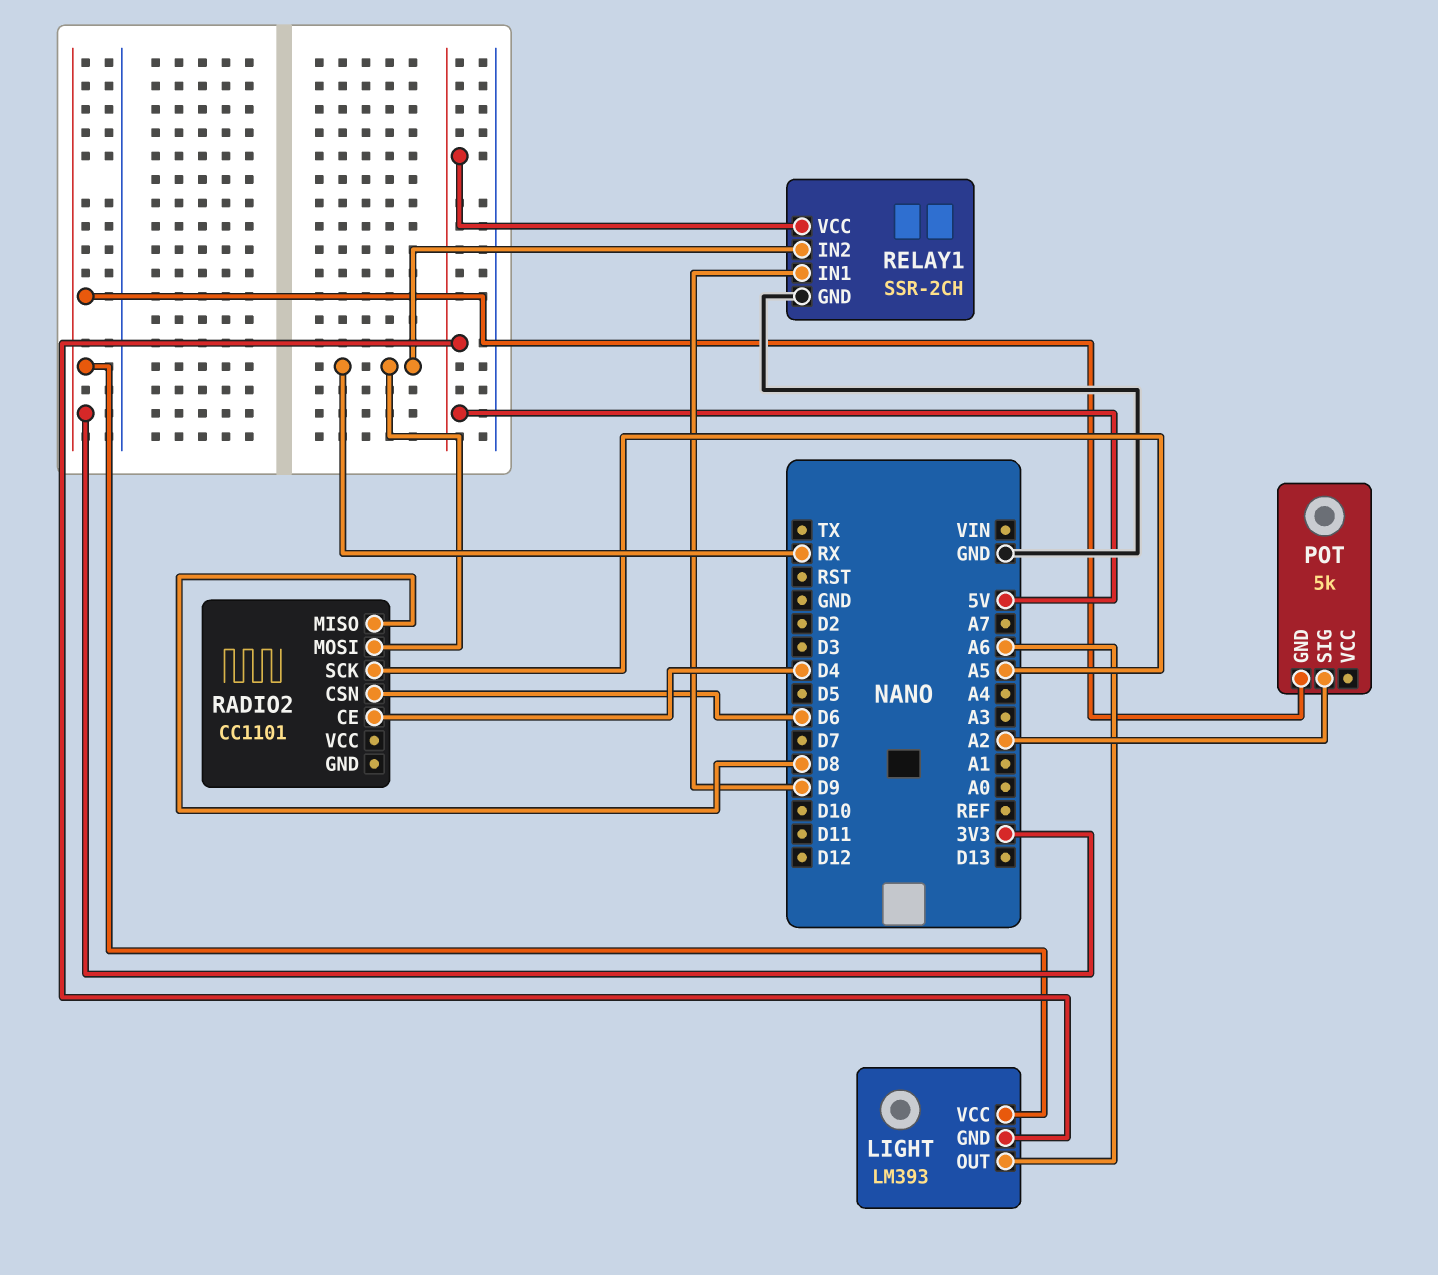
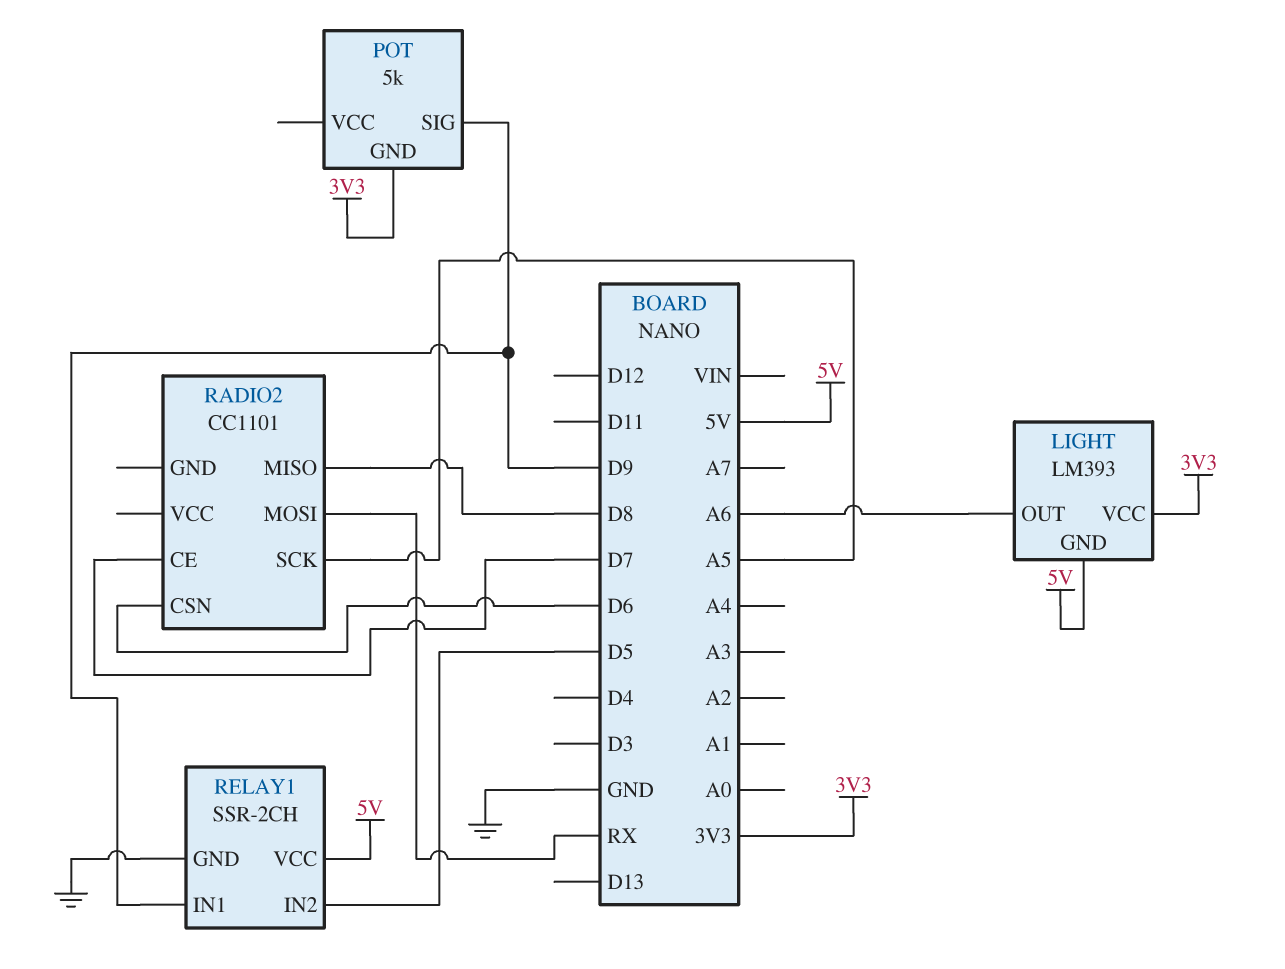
POT pin SIG: A2 -> D9
RADIO2 pin CE: D4 -> D7
RELAY1 pin IN2: RX -> D5

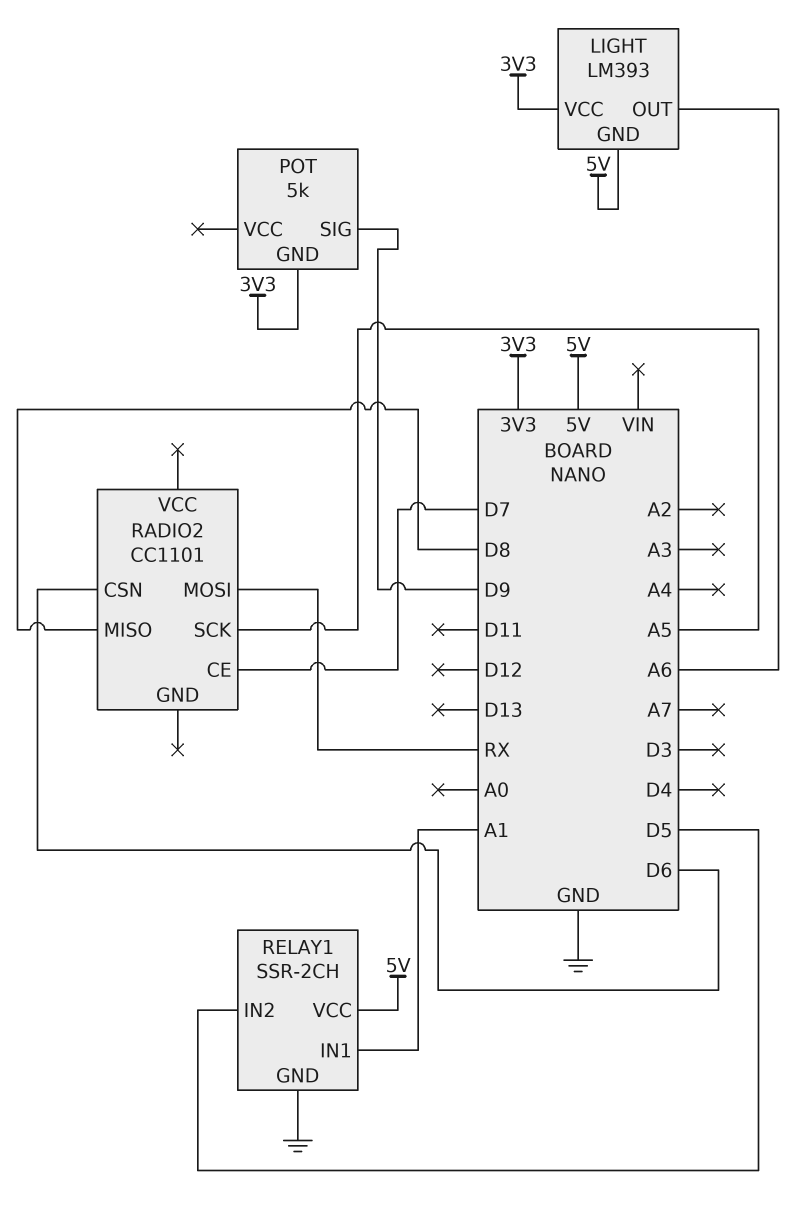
RELAY1 pin IN1: D9 -> A1

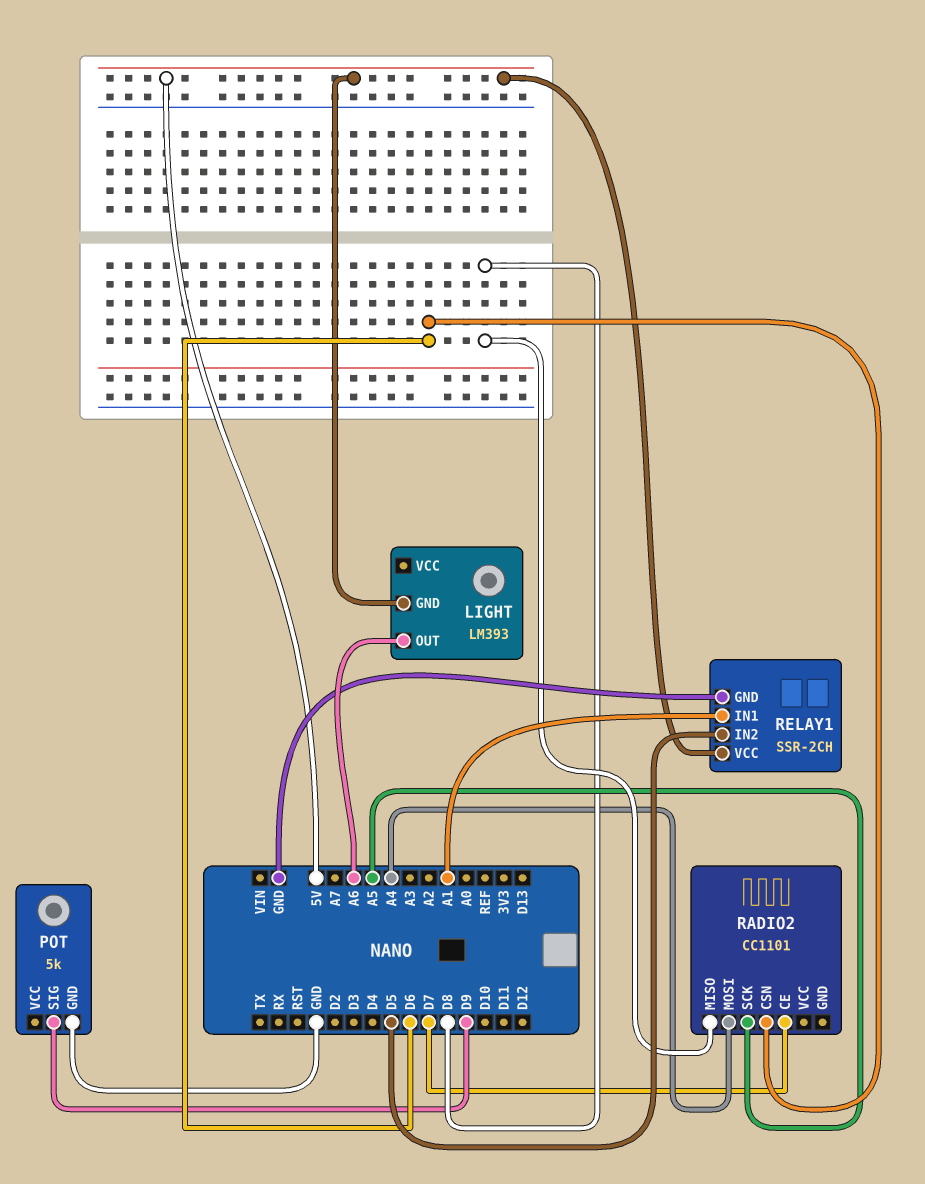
LIGHT pin VCC: 3V3 -> none
POT pin GND: 3V3 -> GND
RADIO2 pin MOSI: RX -> A4

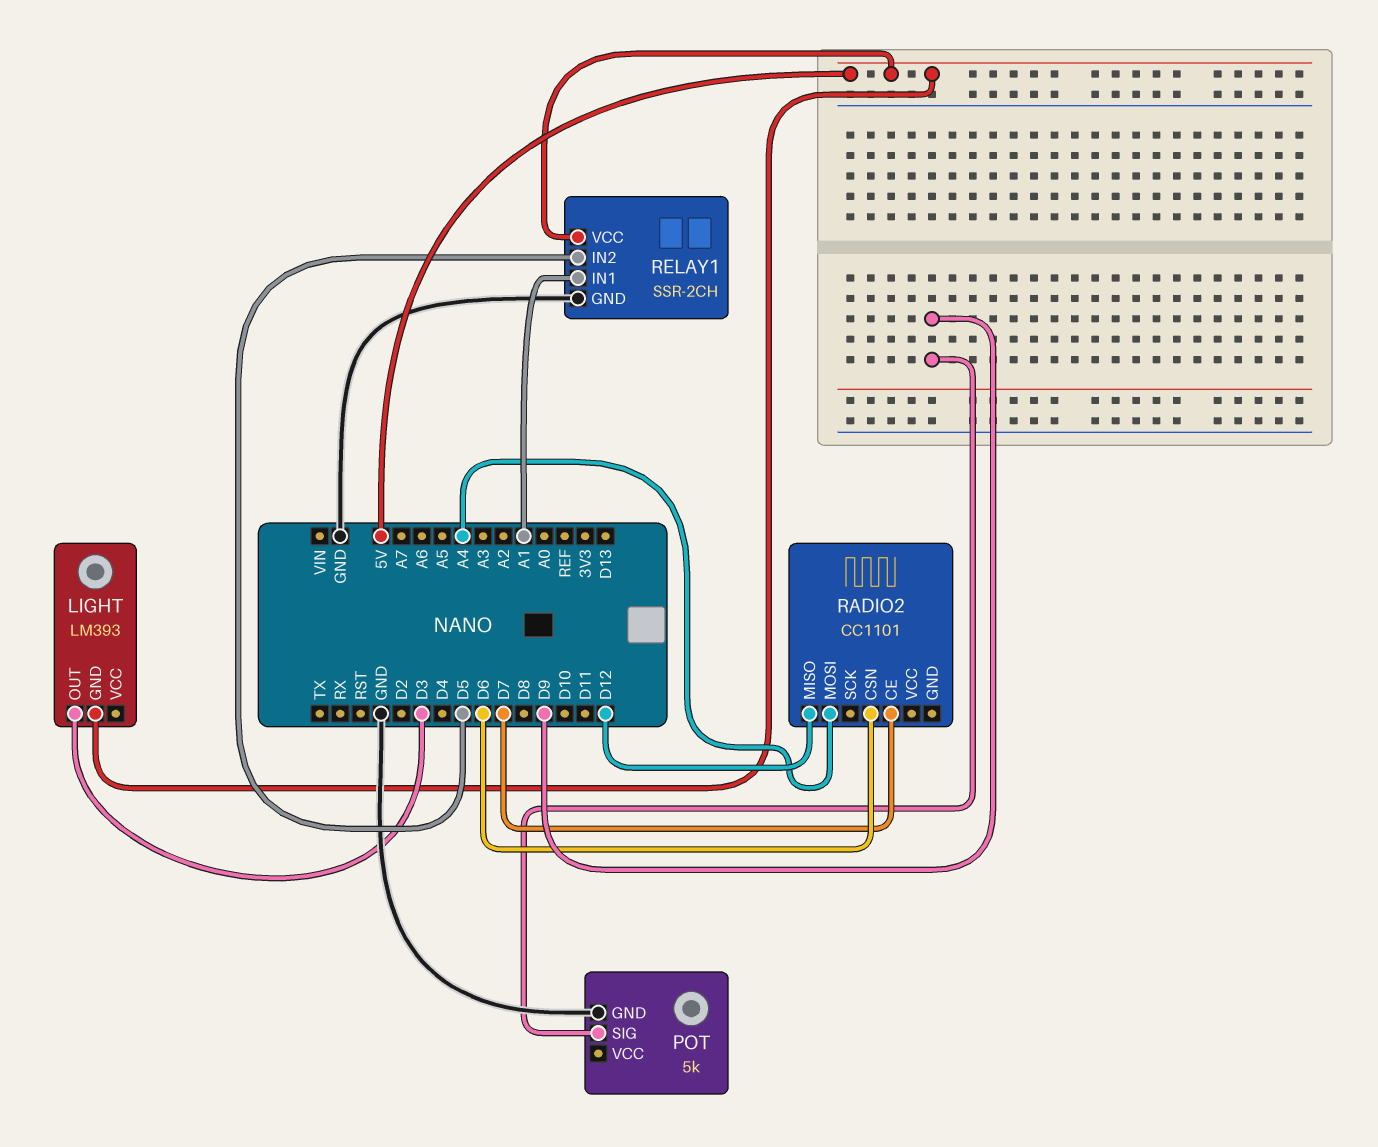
LIGHT pin OUT: A6 -> D3
RADIO2 pin MISO: D8 -> D12
RADIO2 pin SCK: A5 -> none

